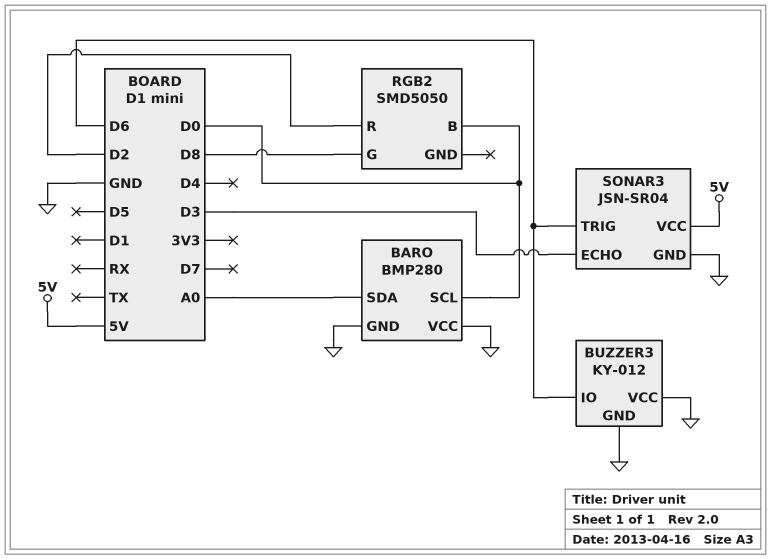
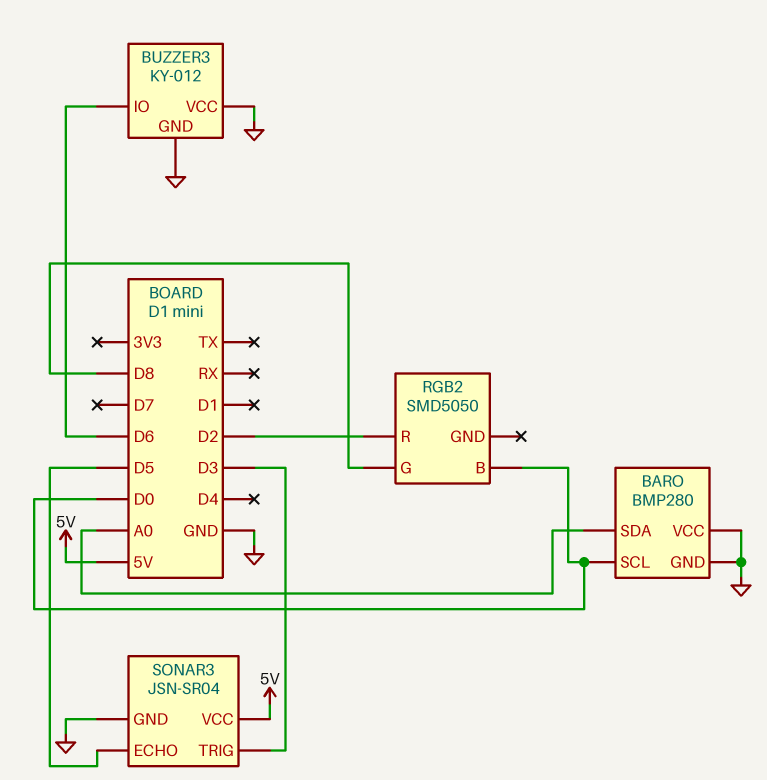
SONAR3 pin ECHO: D3 -> D5
SONAR3 pin TRIG: D6 -> D3

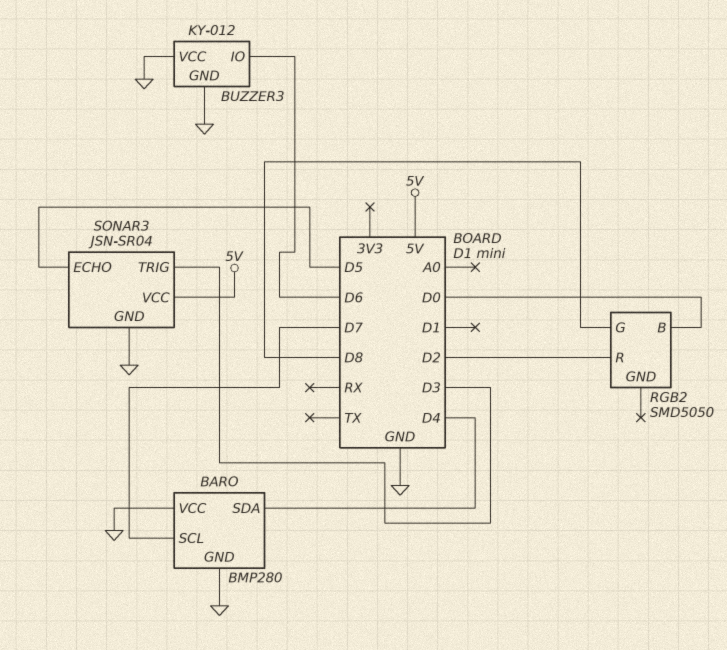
BARO pin SCL: D0 -> D7
BARO pin SDA: A0 -> D4

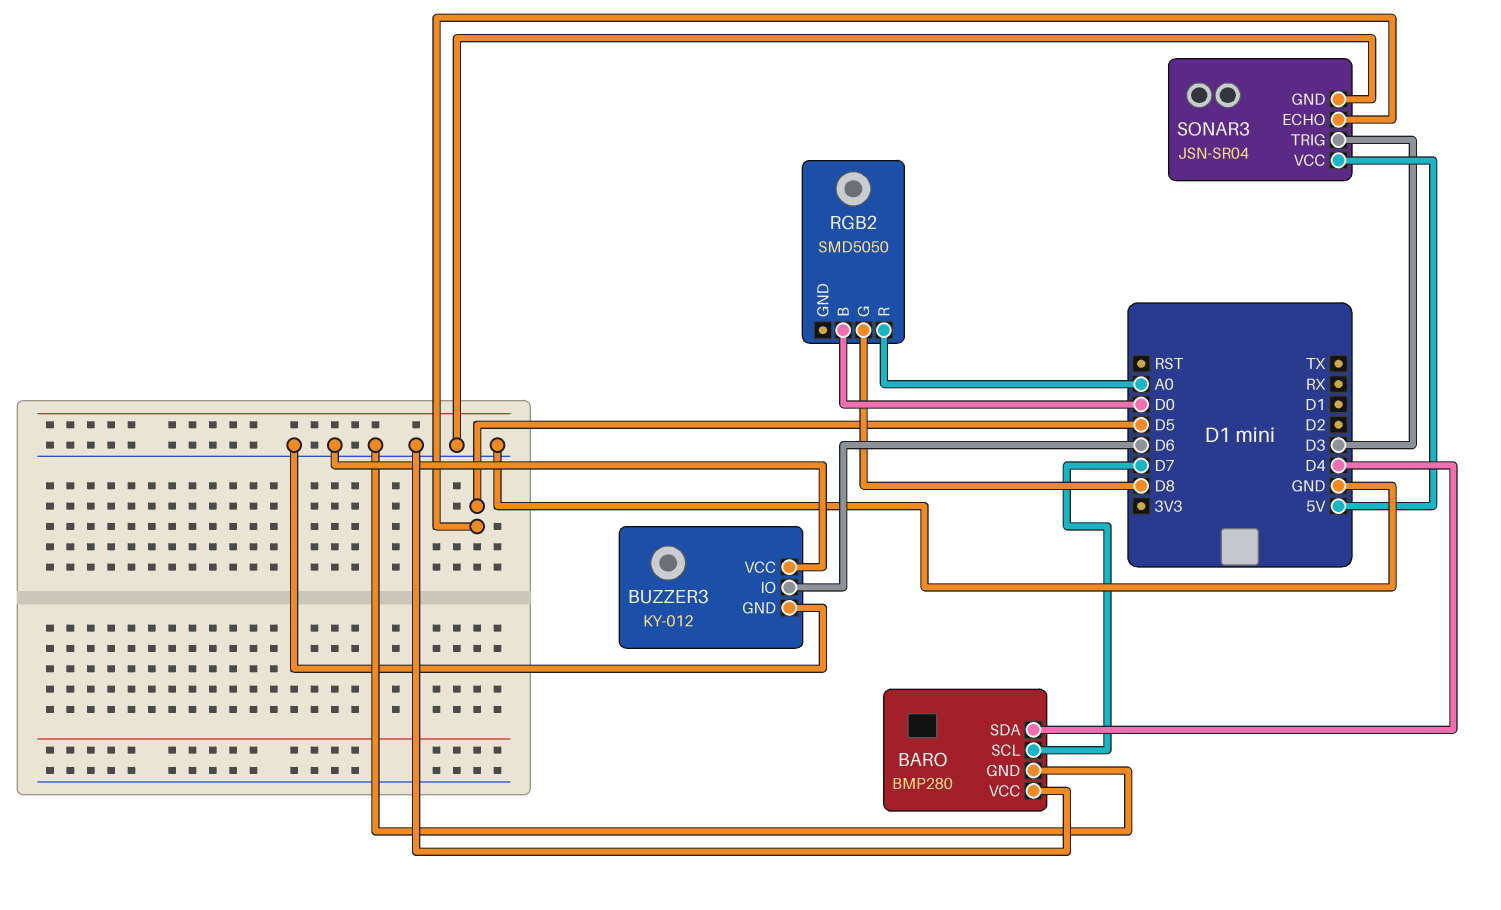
RGB2 pin R: D2 -> A0

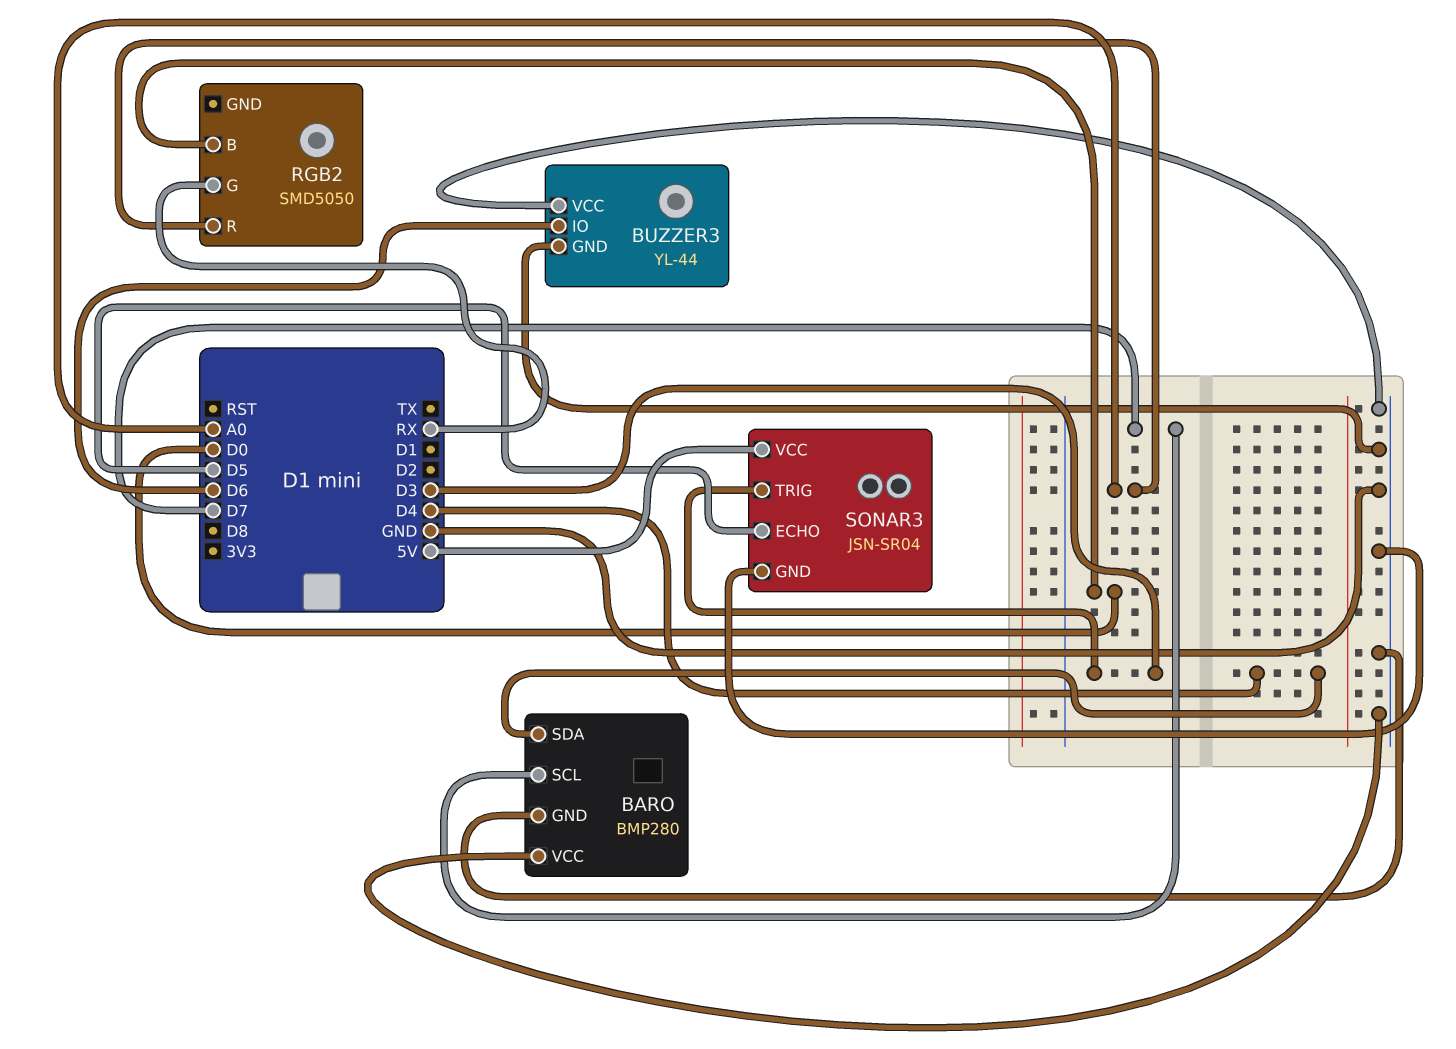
BUZZER3: KY-012 -> YL-44
RGB2 pin G: D8 -> RX

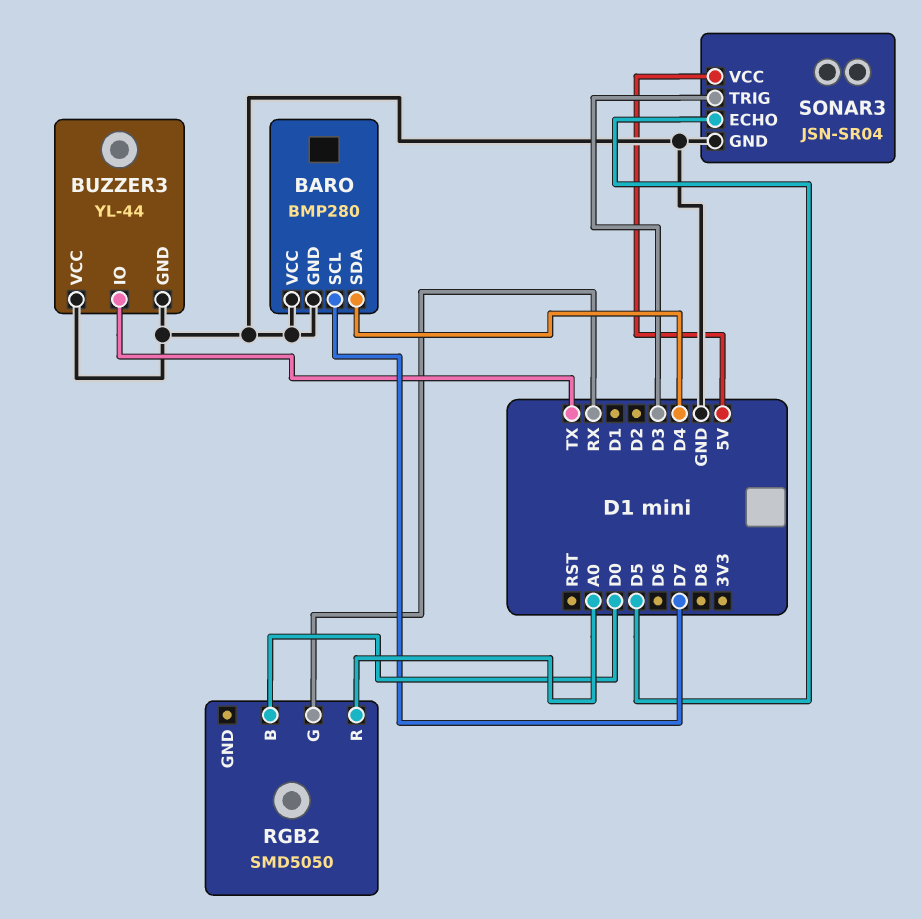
BUZZER3 pin IO: D6 -> TX

